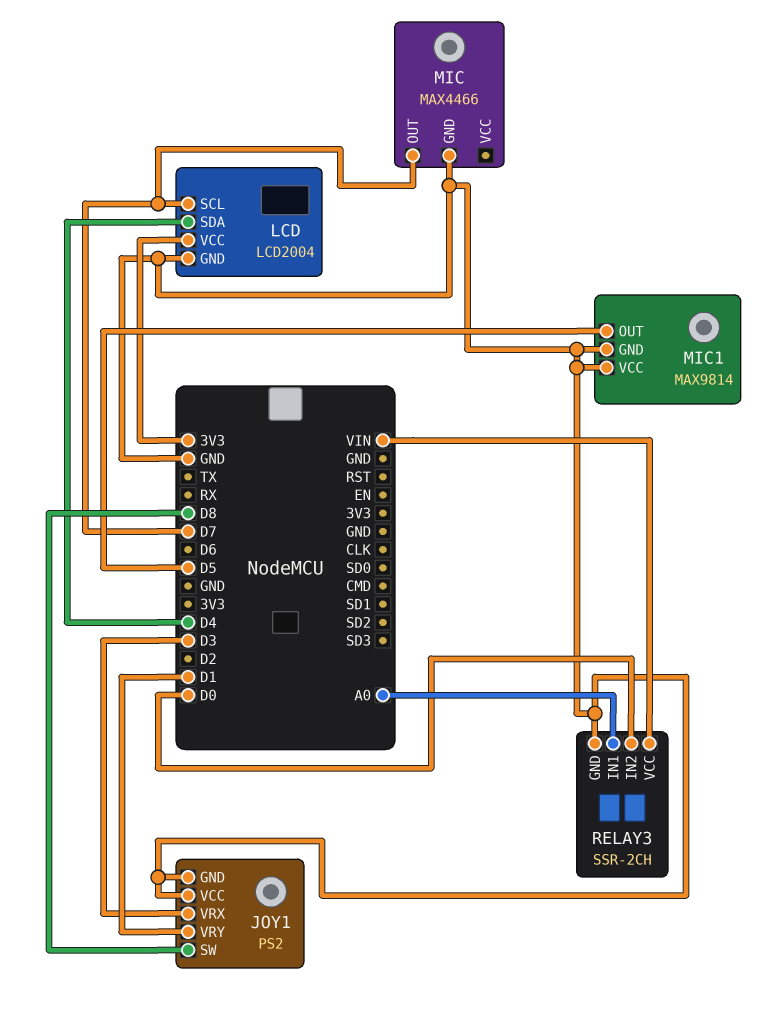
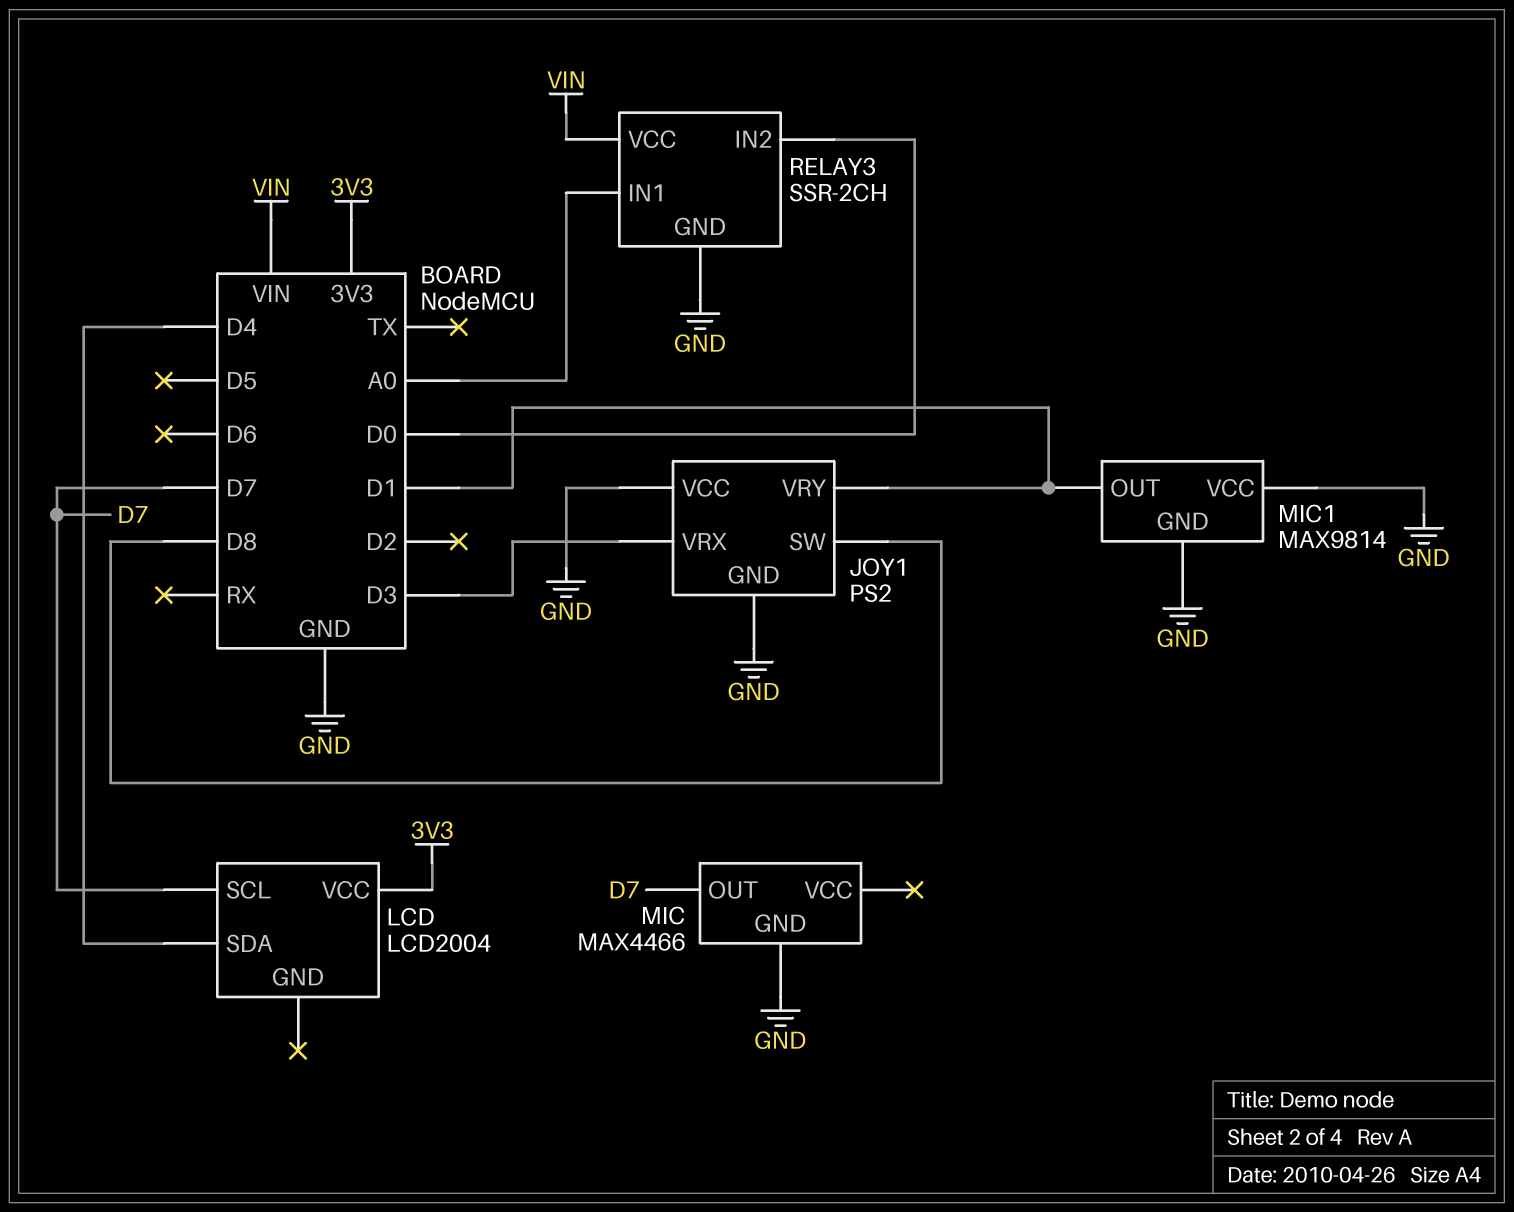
LCD pin GND: GND -> none
MIC1 pin OUT: D5 -> D1

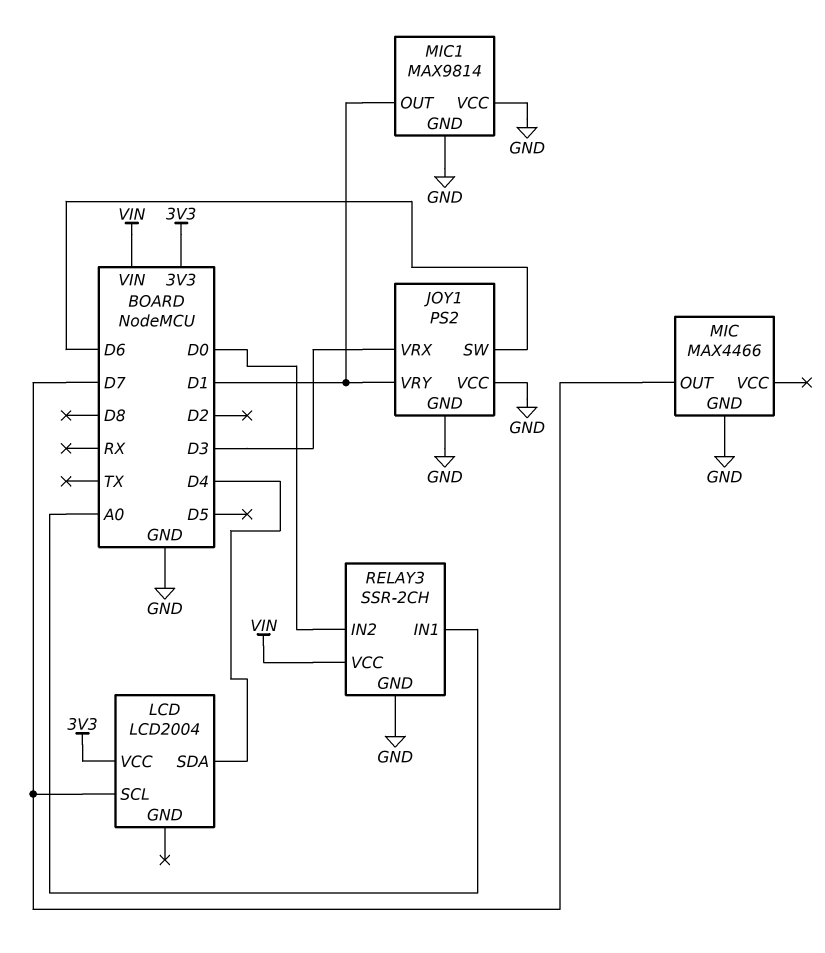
JOY1 pin SW: D8 -> D6

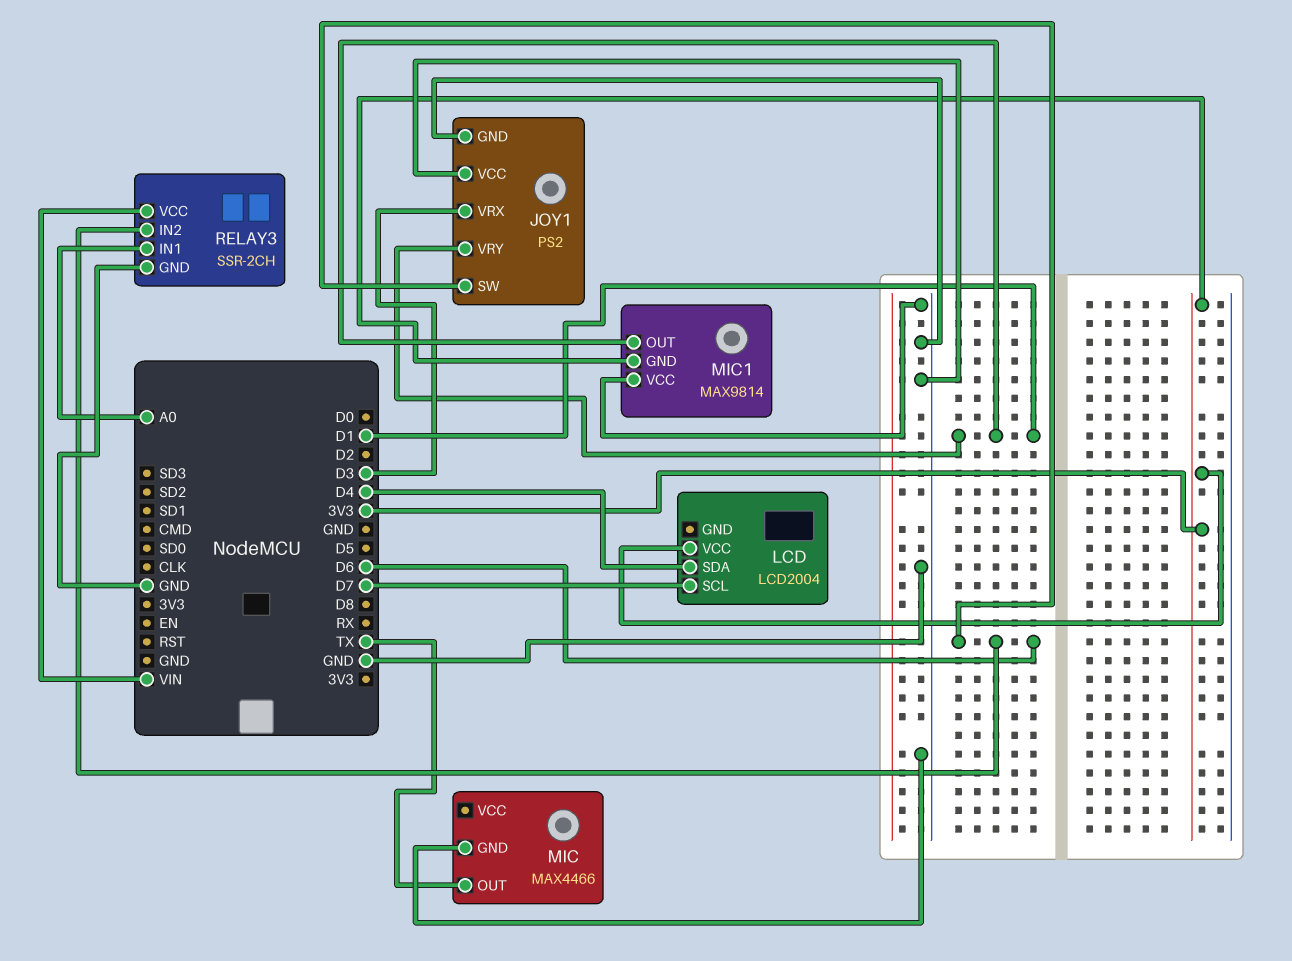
MIC pin OUT: D7 -> TX
MIC1 pin GND: GND -> 3V3
RELAY3 pin IN2: D0 -> D6

